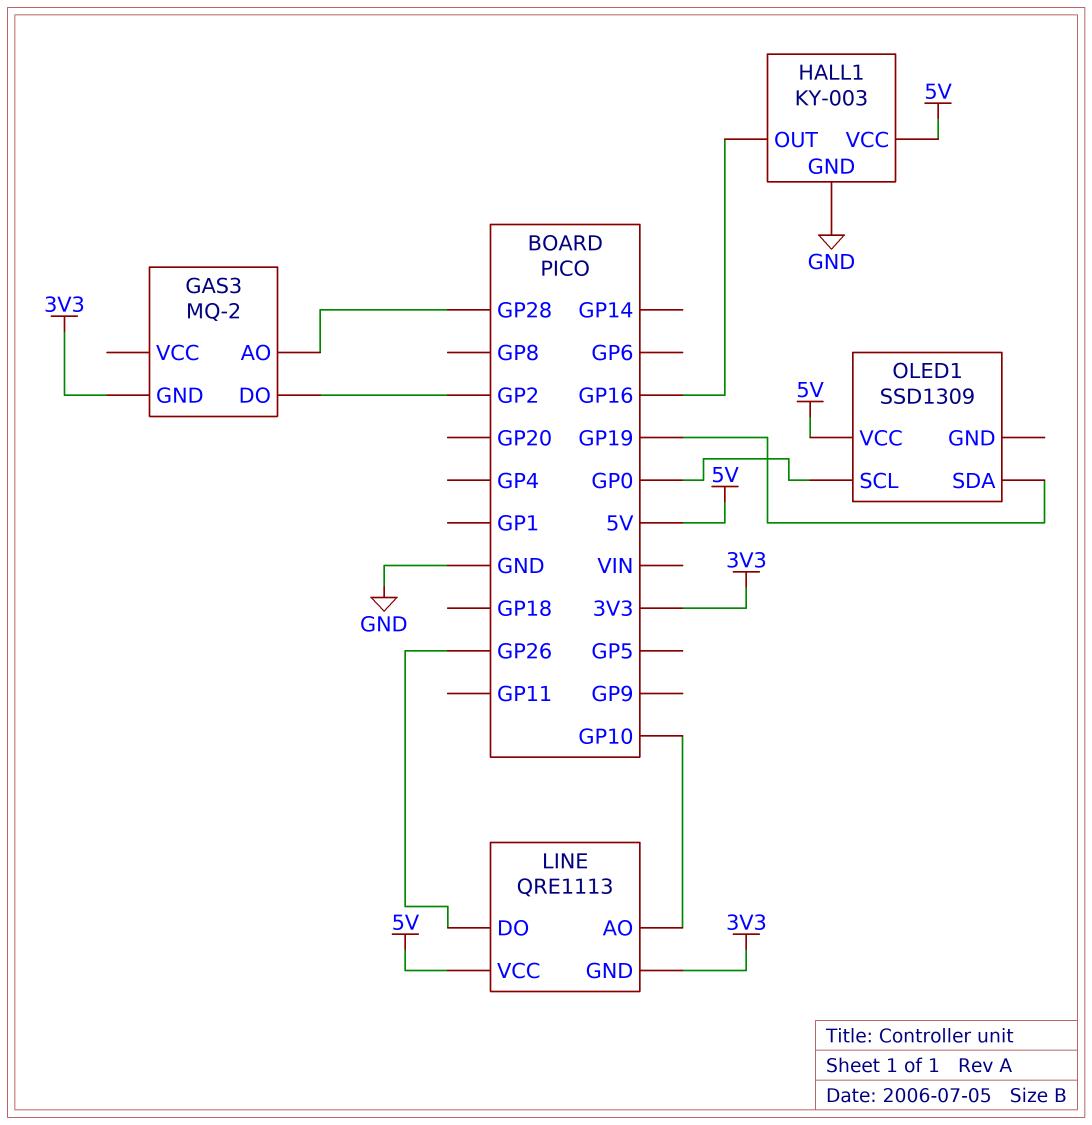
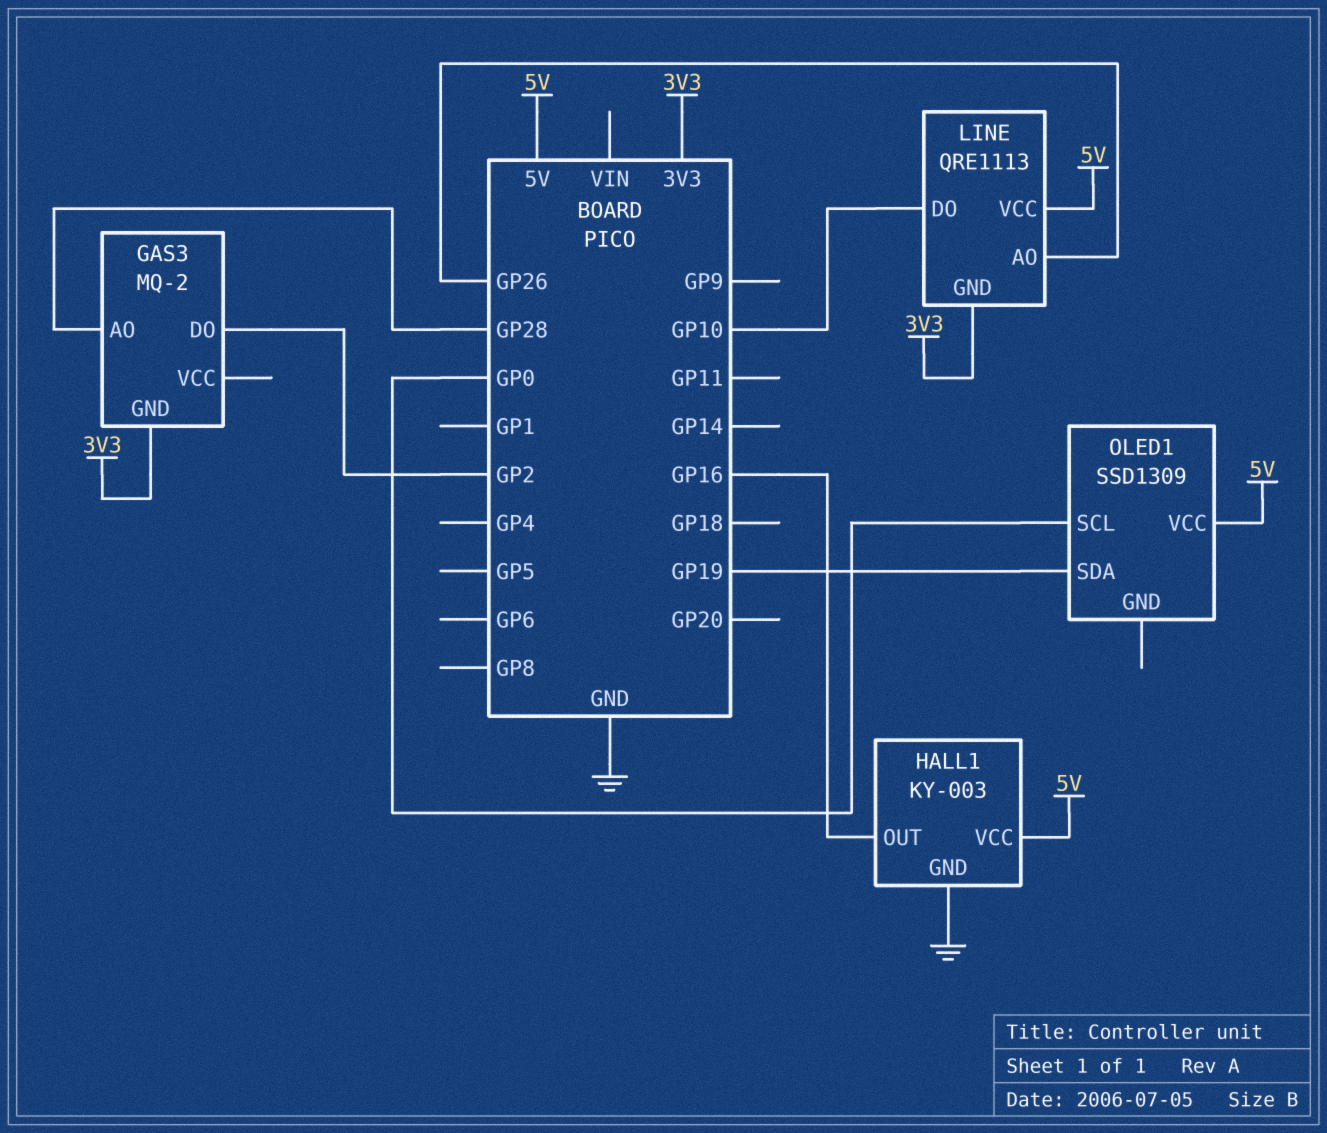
LINE pin AO: GP10 -> GP26
LINE pin DO: GP26 -> GP10

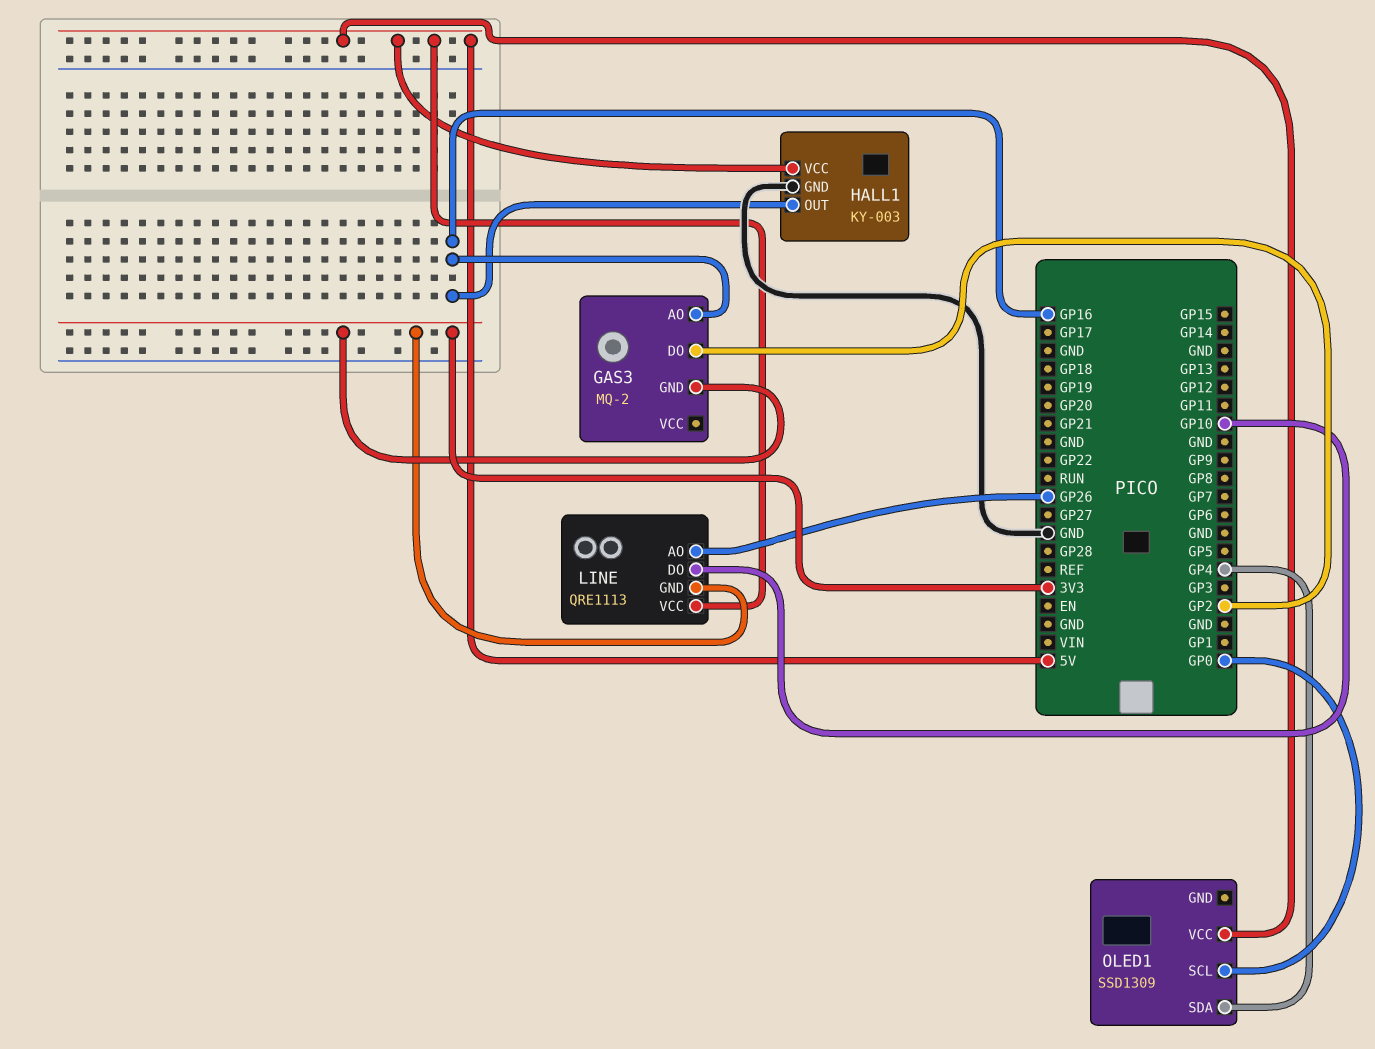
GAS3 pin AO: GP28 -> GP16
OLED1 pin SDA: GP19 -> GP4

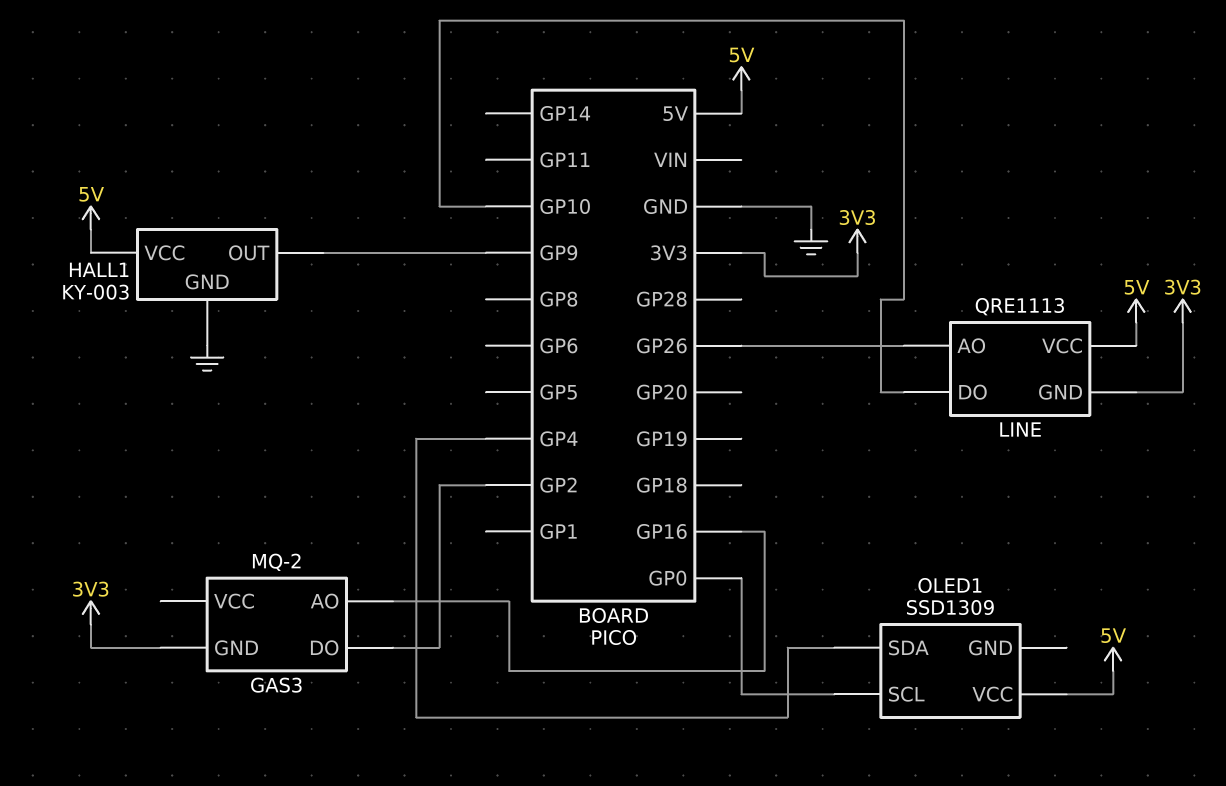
HALL1 pin OUT: GP16 -> GP9

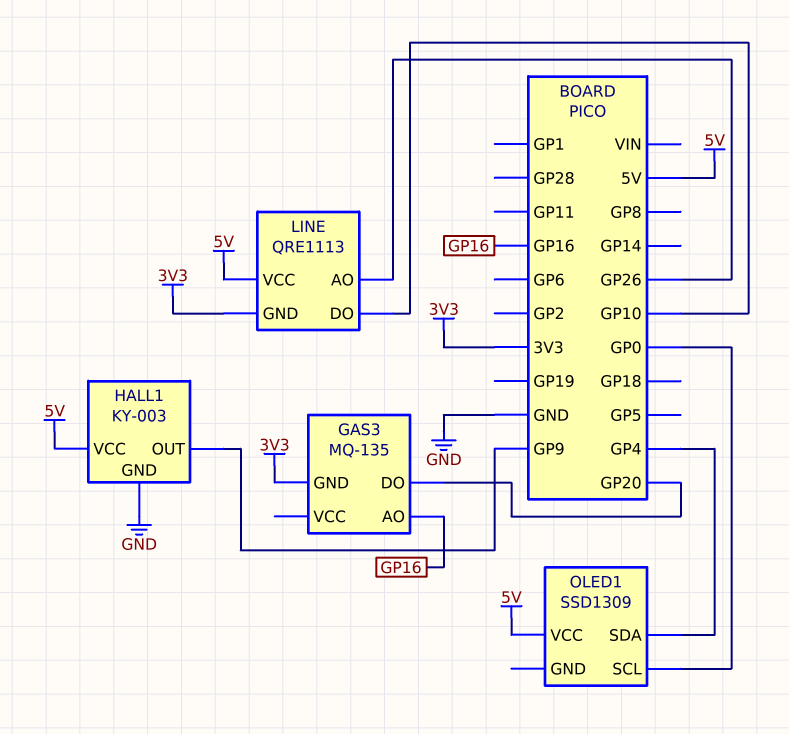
GAS3: MQ-2 -> MQ-135
GAS3 pin DO: GP2 -> GP20

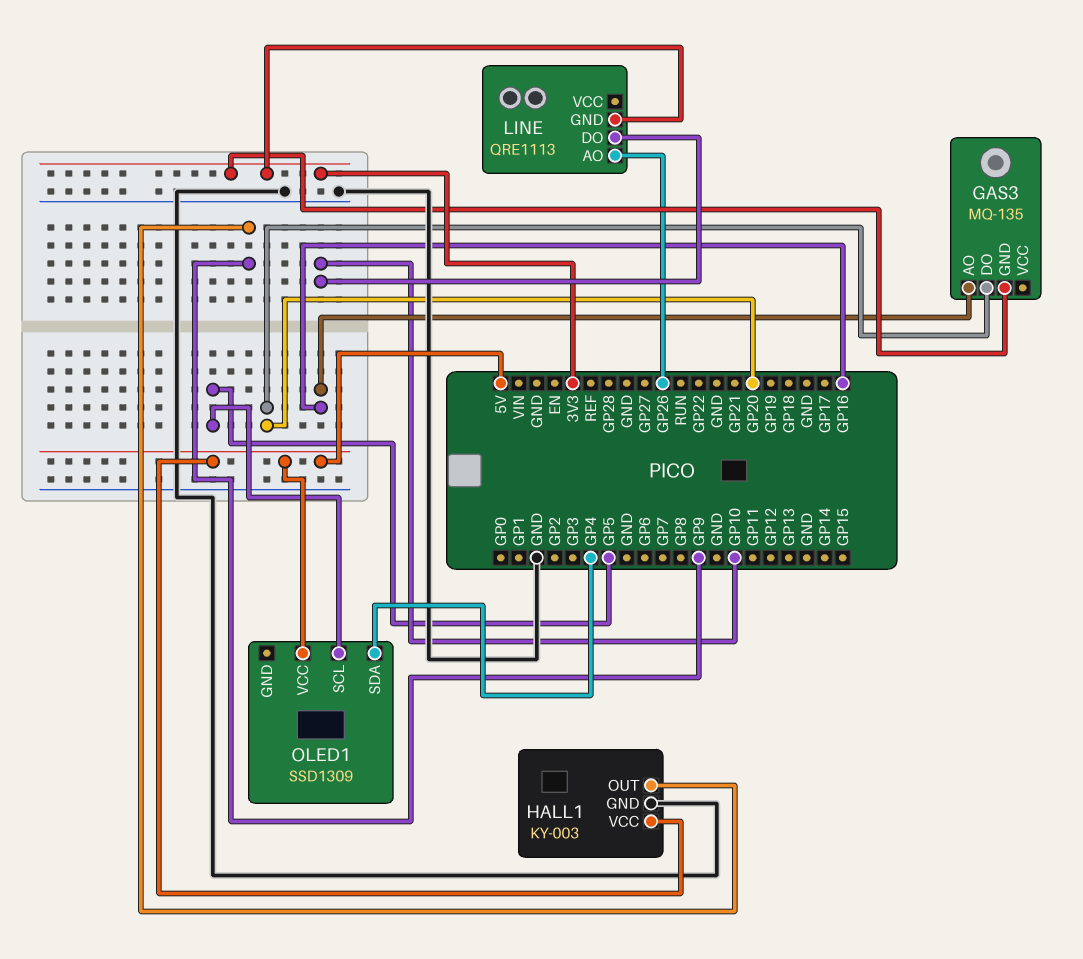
LINE pin VCC: 5V -> none
OLED1 pin SCL: GP0 -> GP5

